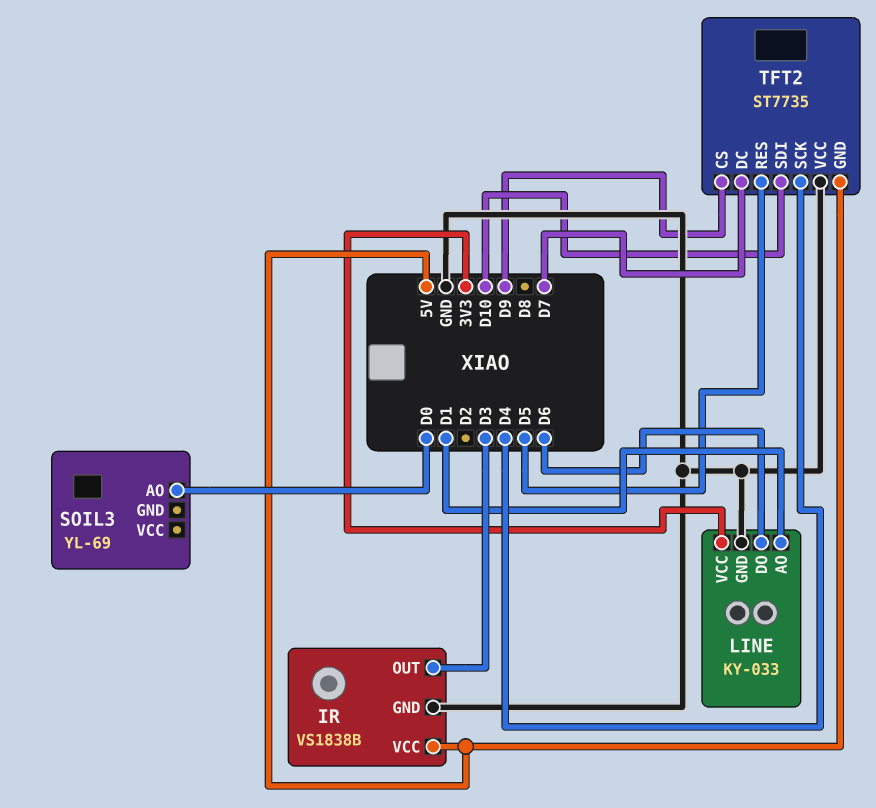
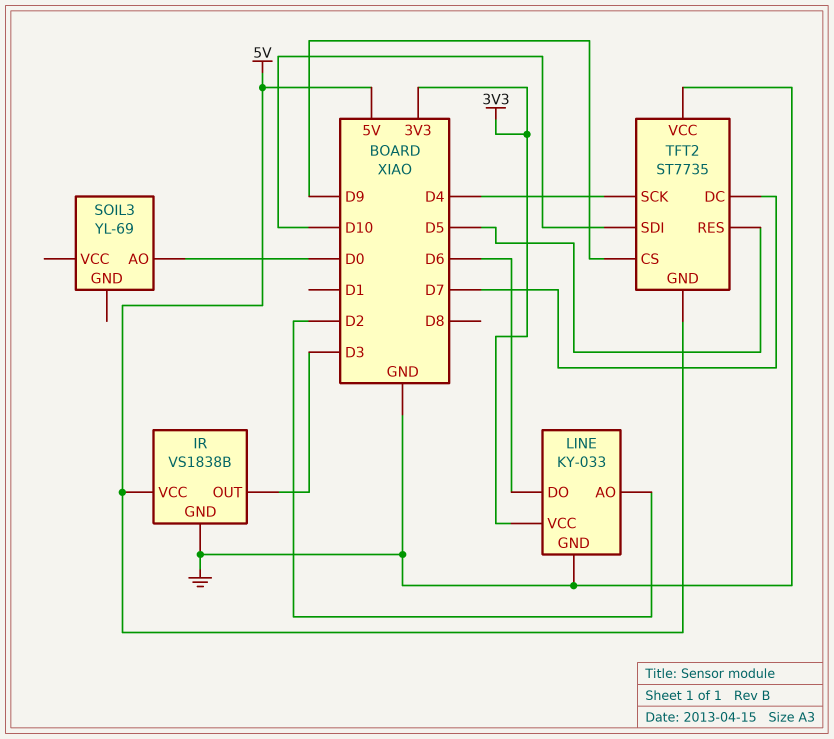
LINE pin AO: D1 -> D2

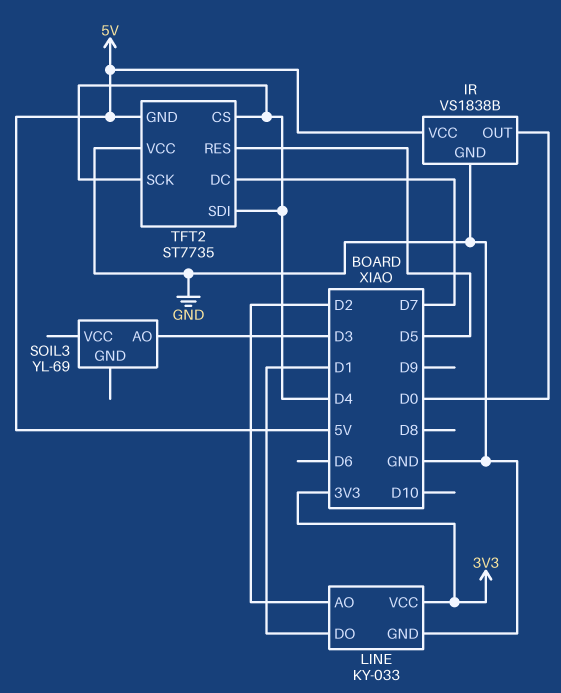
IR pin OUT: D3 -> D0
LINE pin DO: D6 -> D1
SOIL3 pin AO: D0 -> D3
TFT2 pin CS: D9 -> D4
TFT2 pin SDI: D10 -> D4

